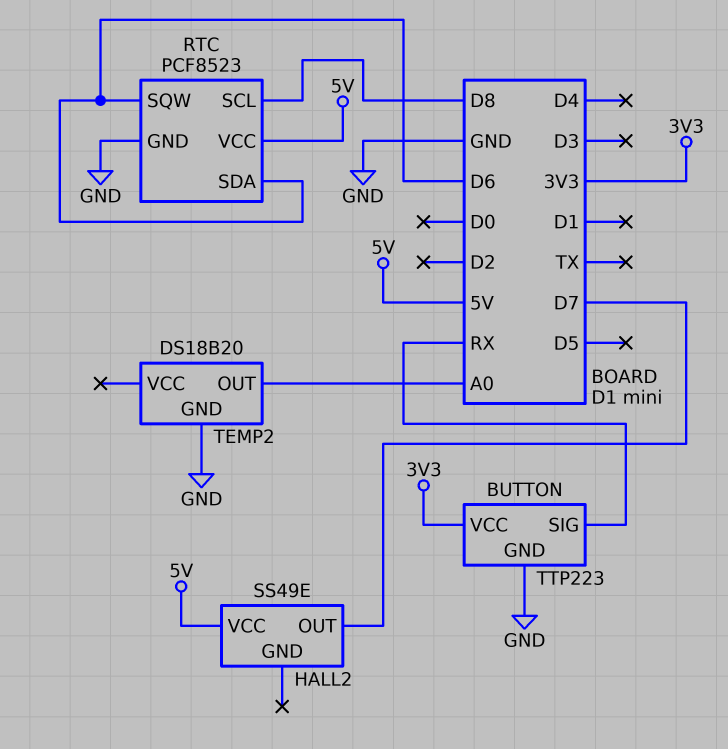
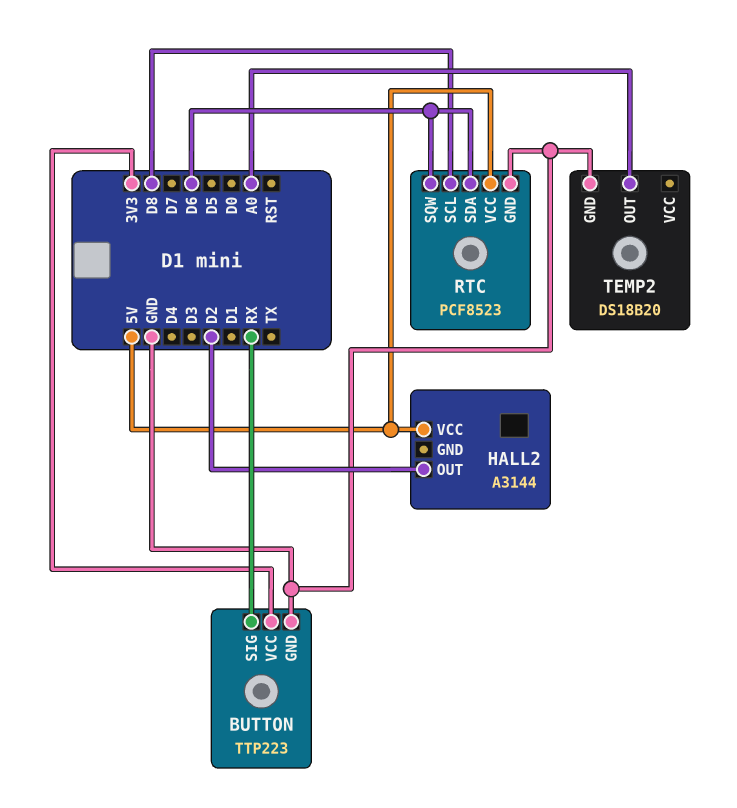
HALL2: SS49E -> A3144
HALL2 pin OUT: D7 -> D2

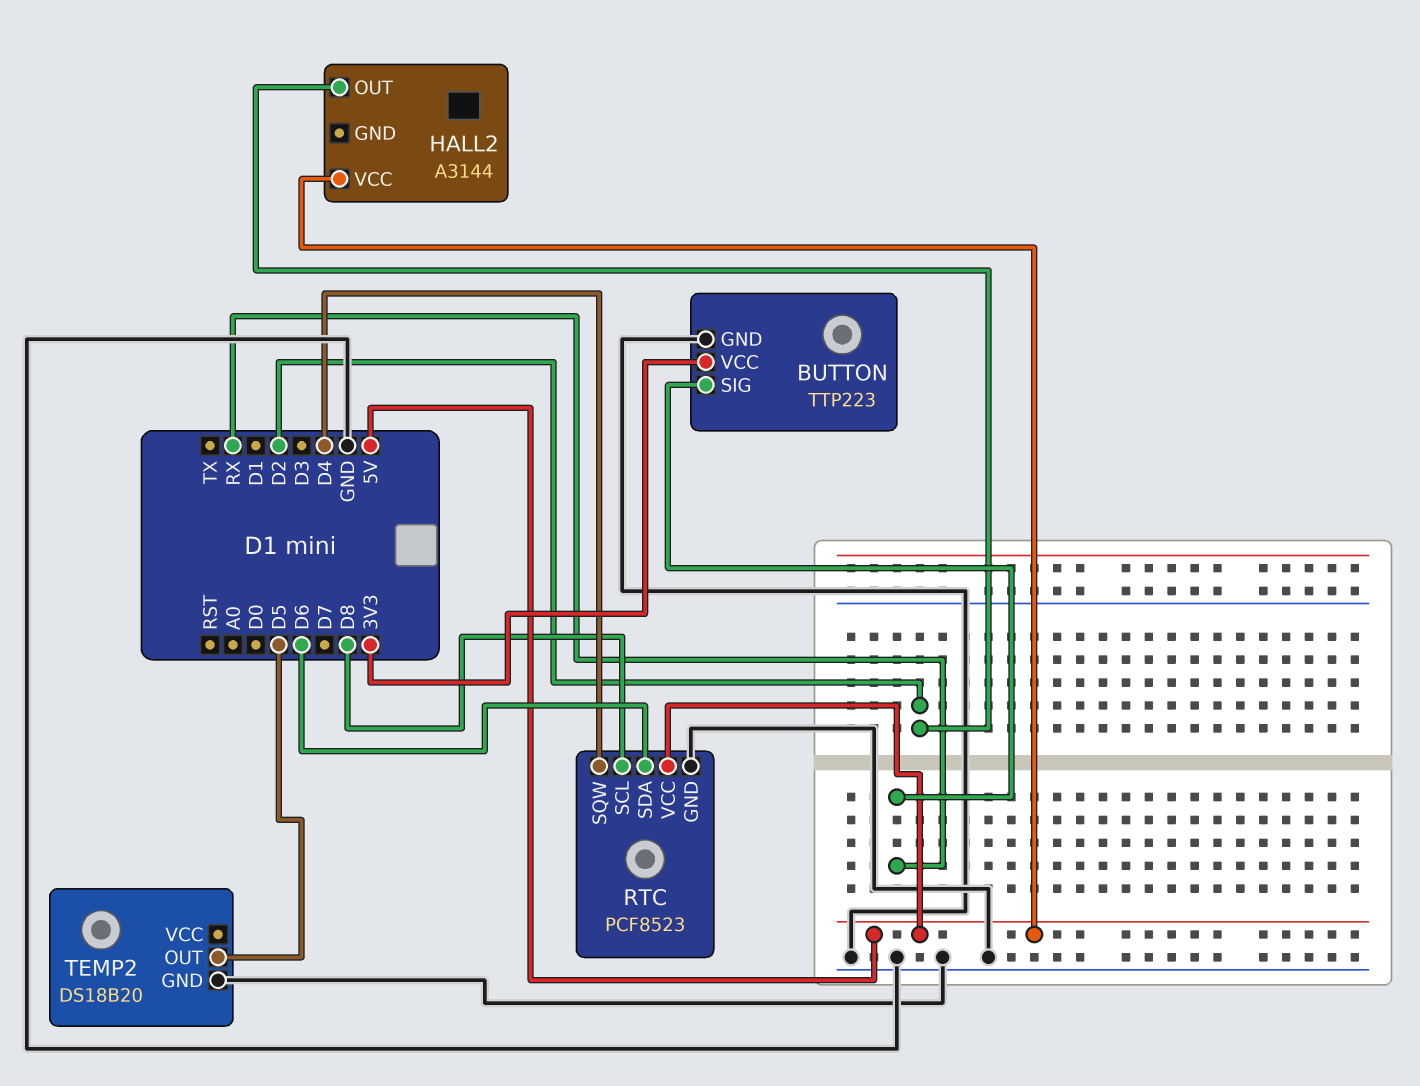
RTC pin SQW: D6 -> D4
TEMP2 pin OUT: A0 -> D5

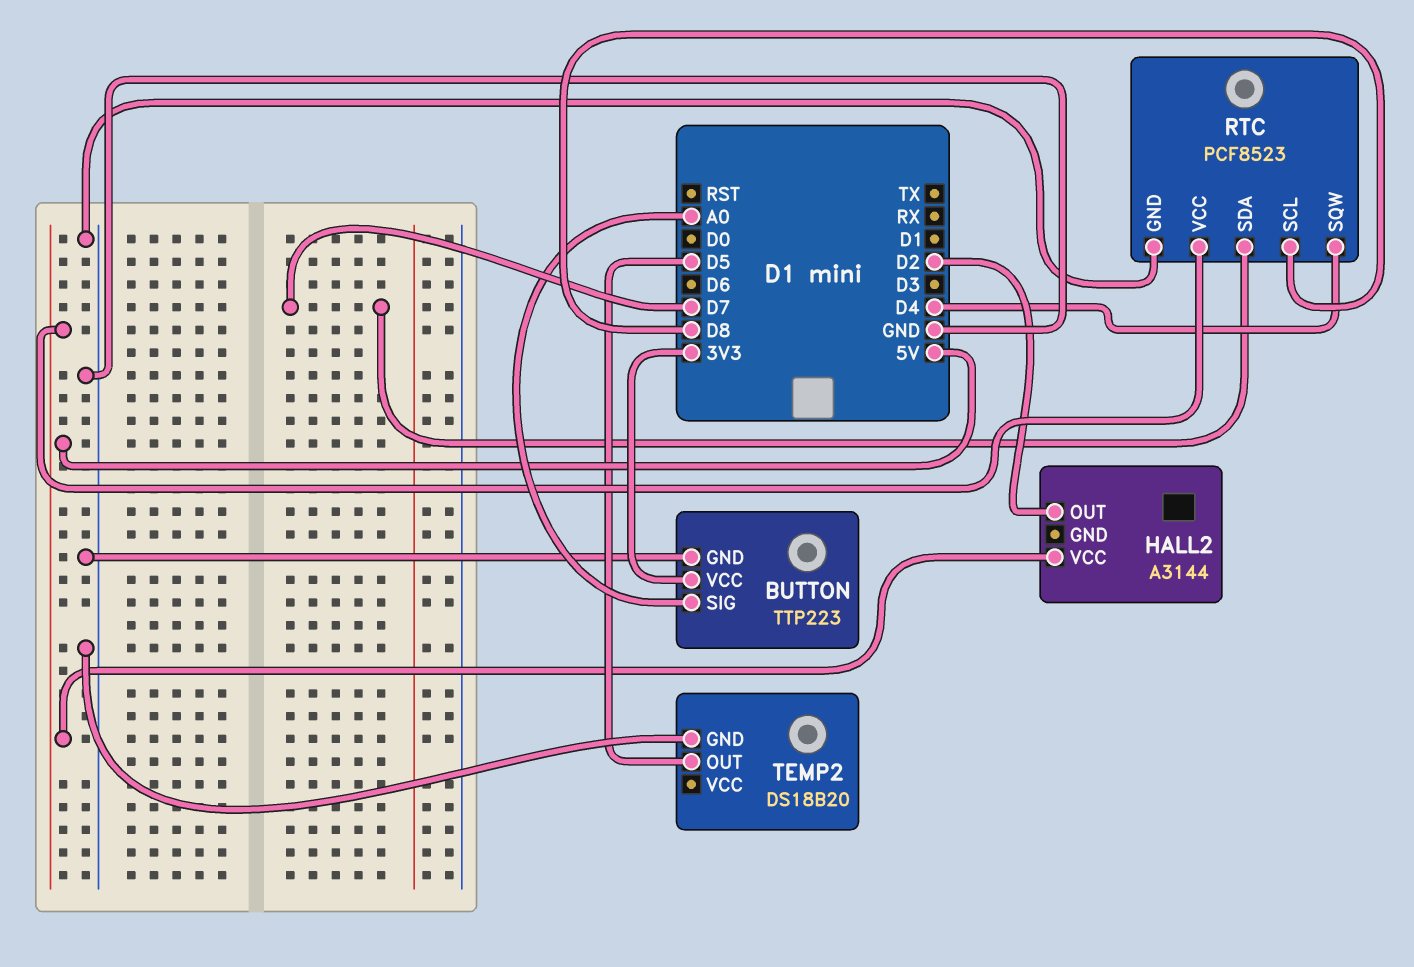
BUTTON pin SIG: RX -> A0
RTC pin SDA: D6 -> D7

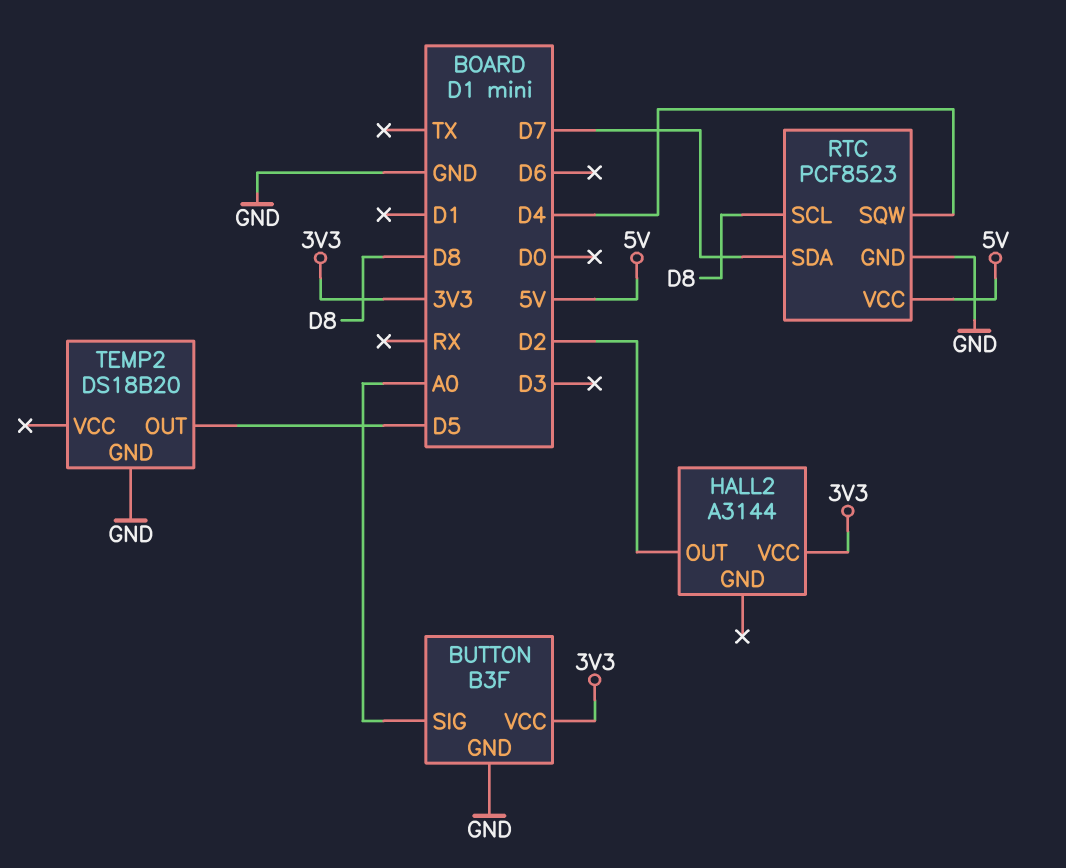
BUTTON: TTP223 -> B3F
HALL2 pin VCC: 5V -> 3V3

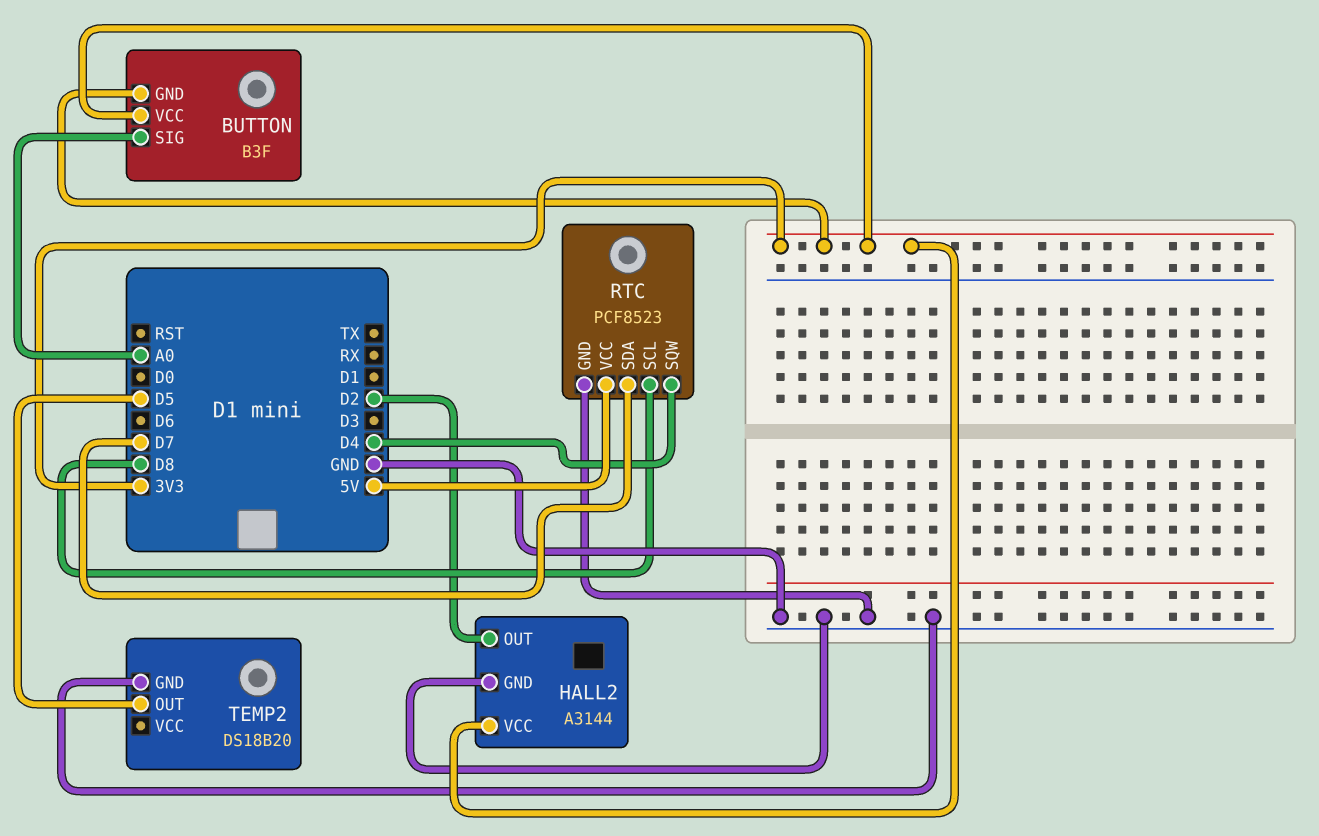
BUTTON pin GND: GND -> 3V3
HALL2 pin GND: none -> GND

